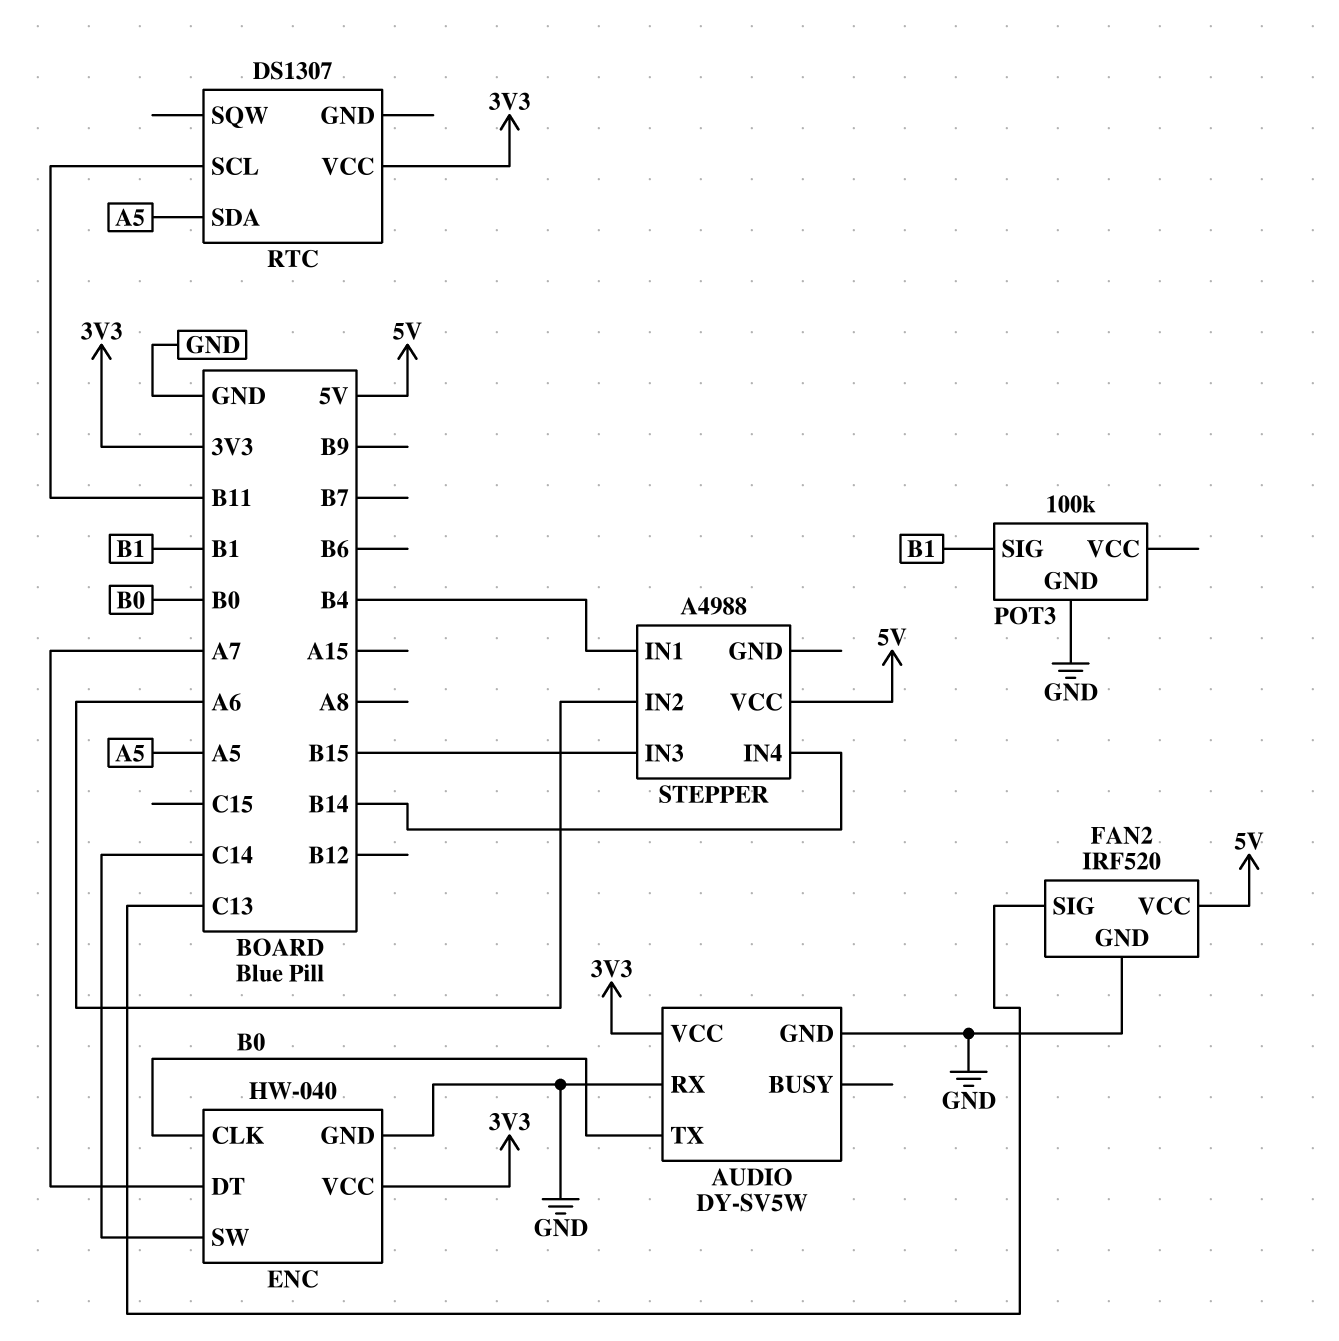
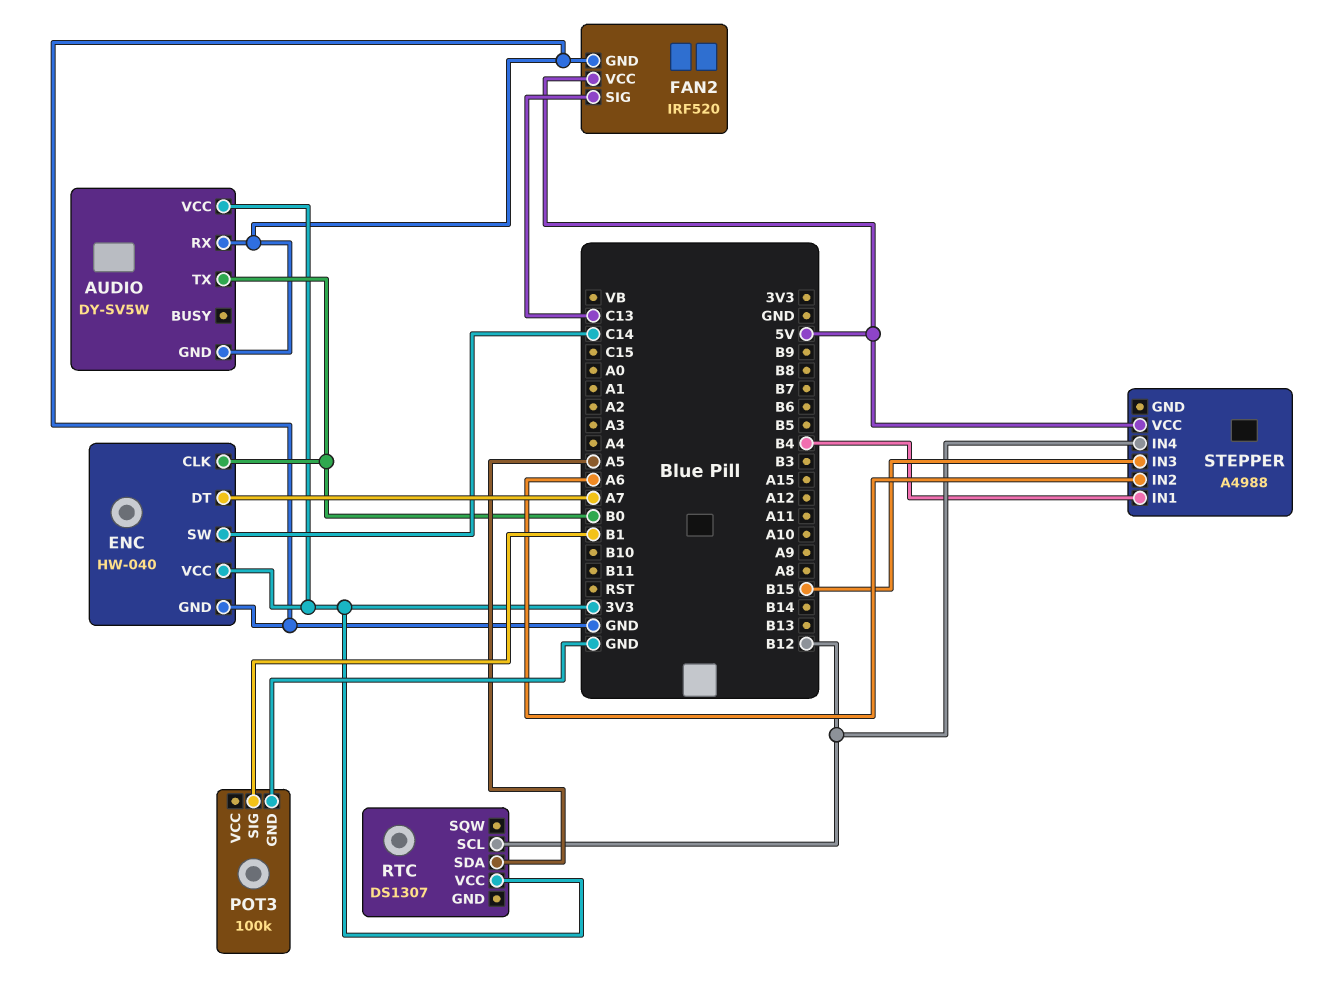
RTC pin SCL: B11 -> B12
STEPPER pin IN4: B14 -> B12

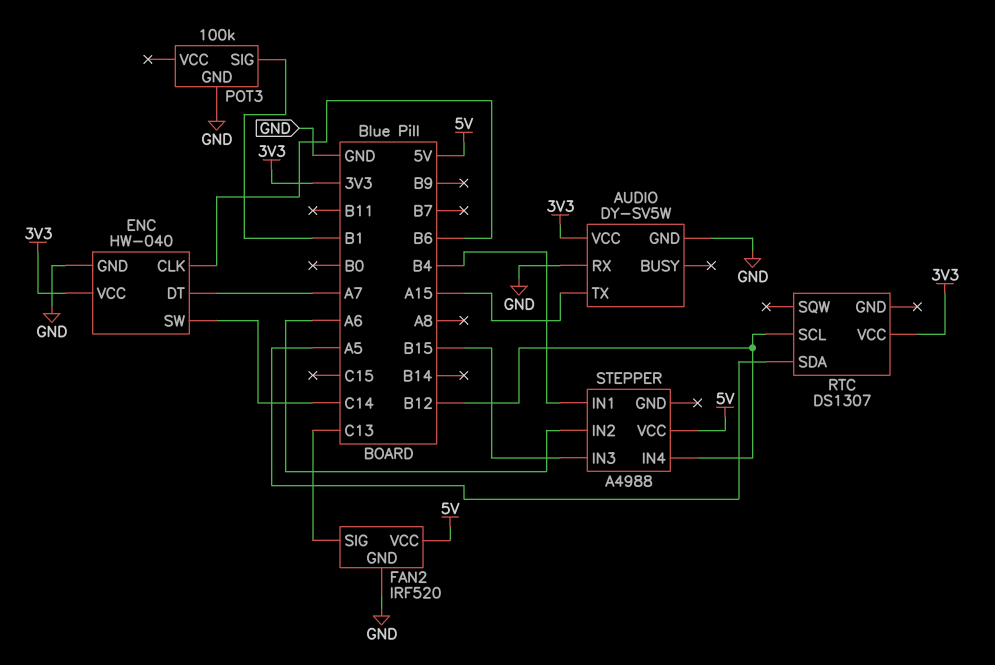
AUDIO pin TX: B0 -> A15
ENC pin CLK: B0 -> B6

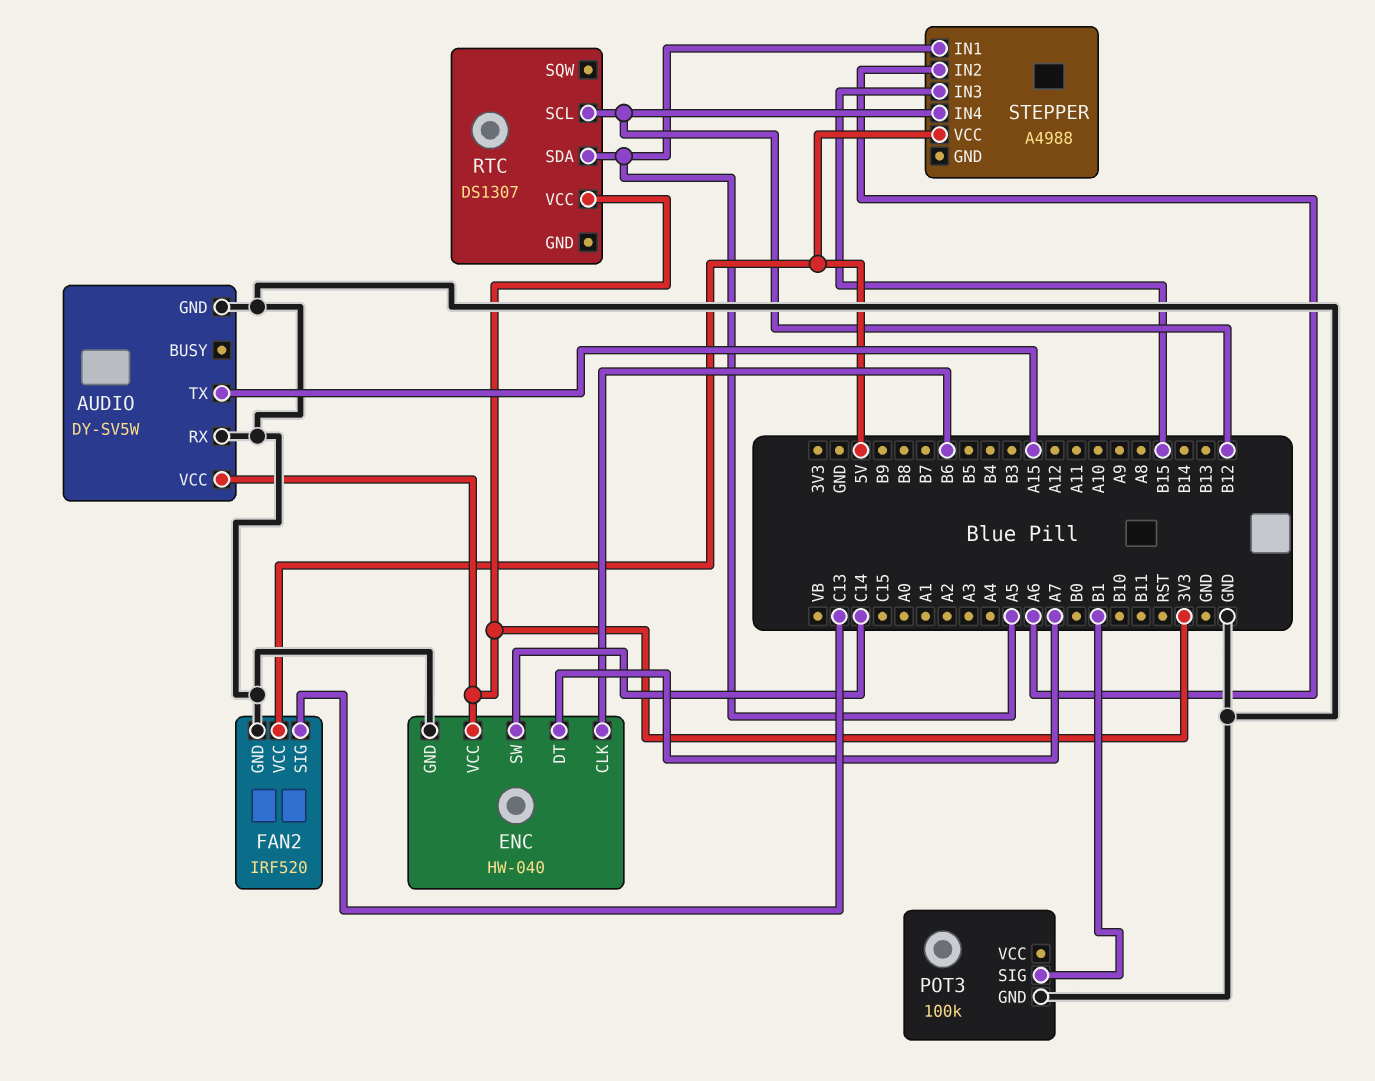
STEPPER pin IN1: B4 -> A5

